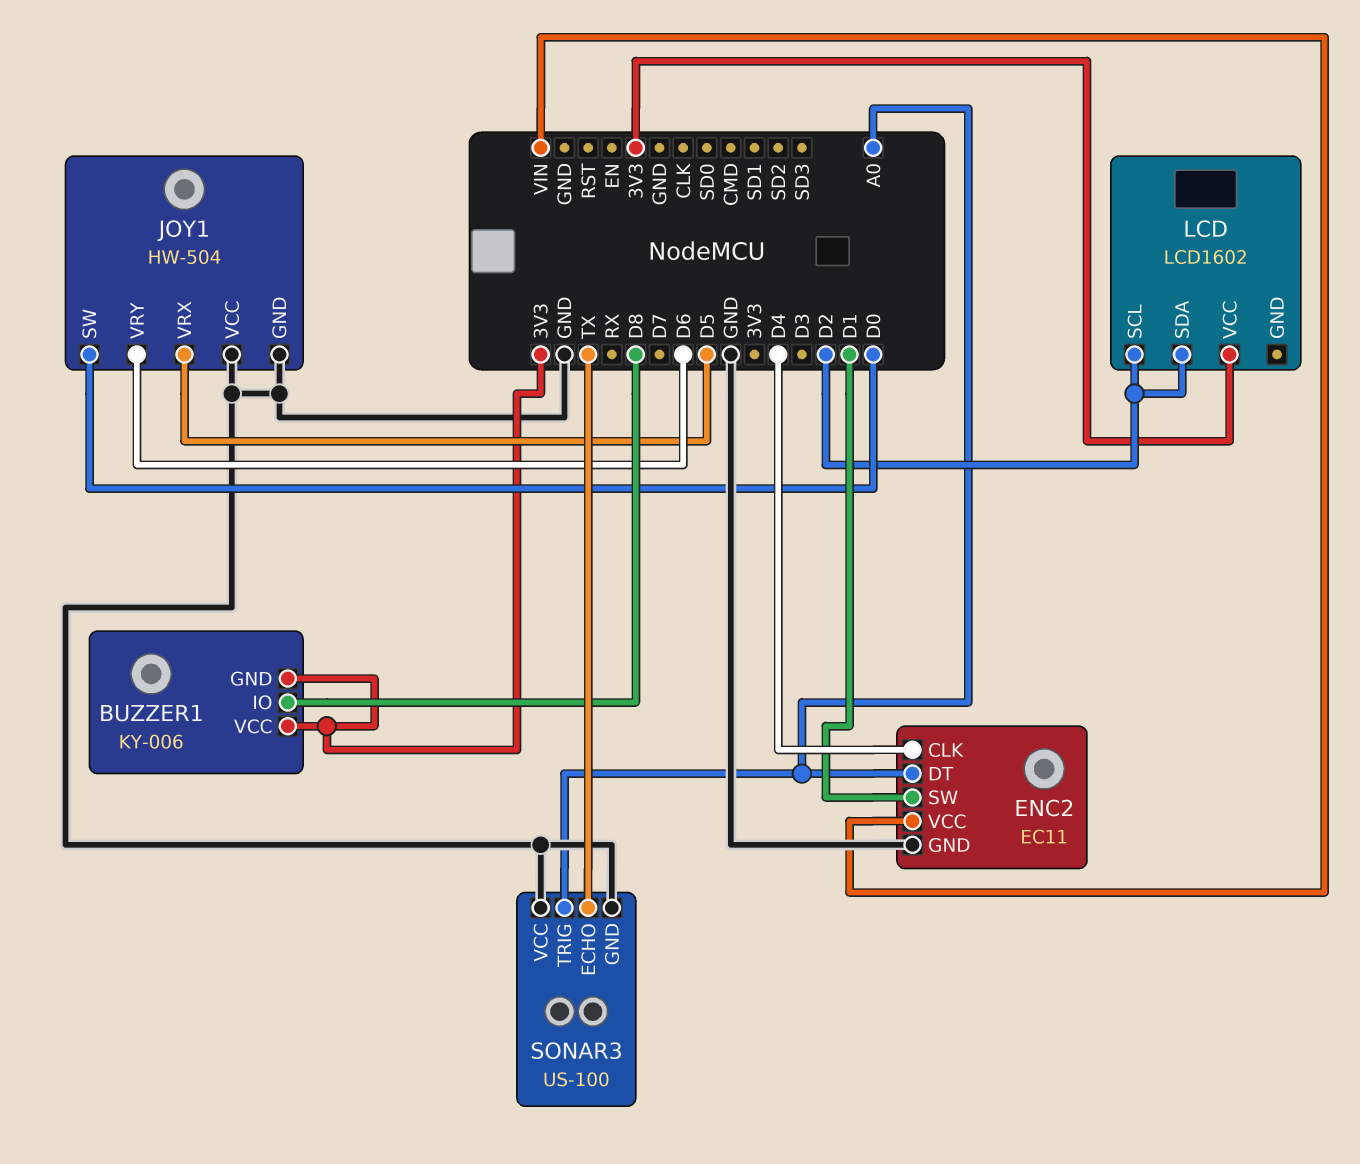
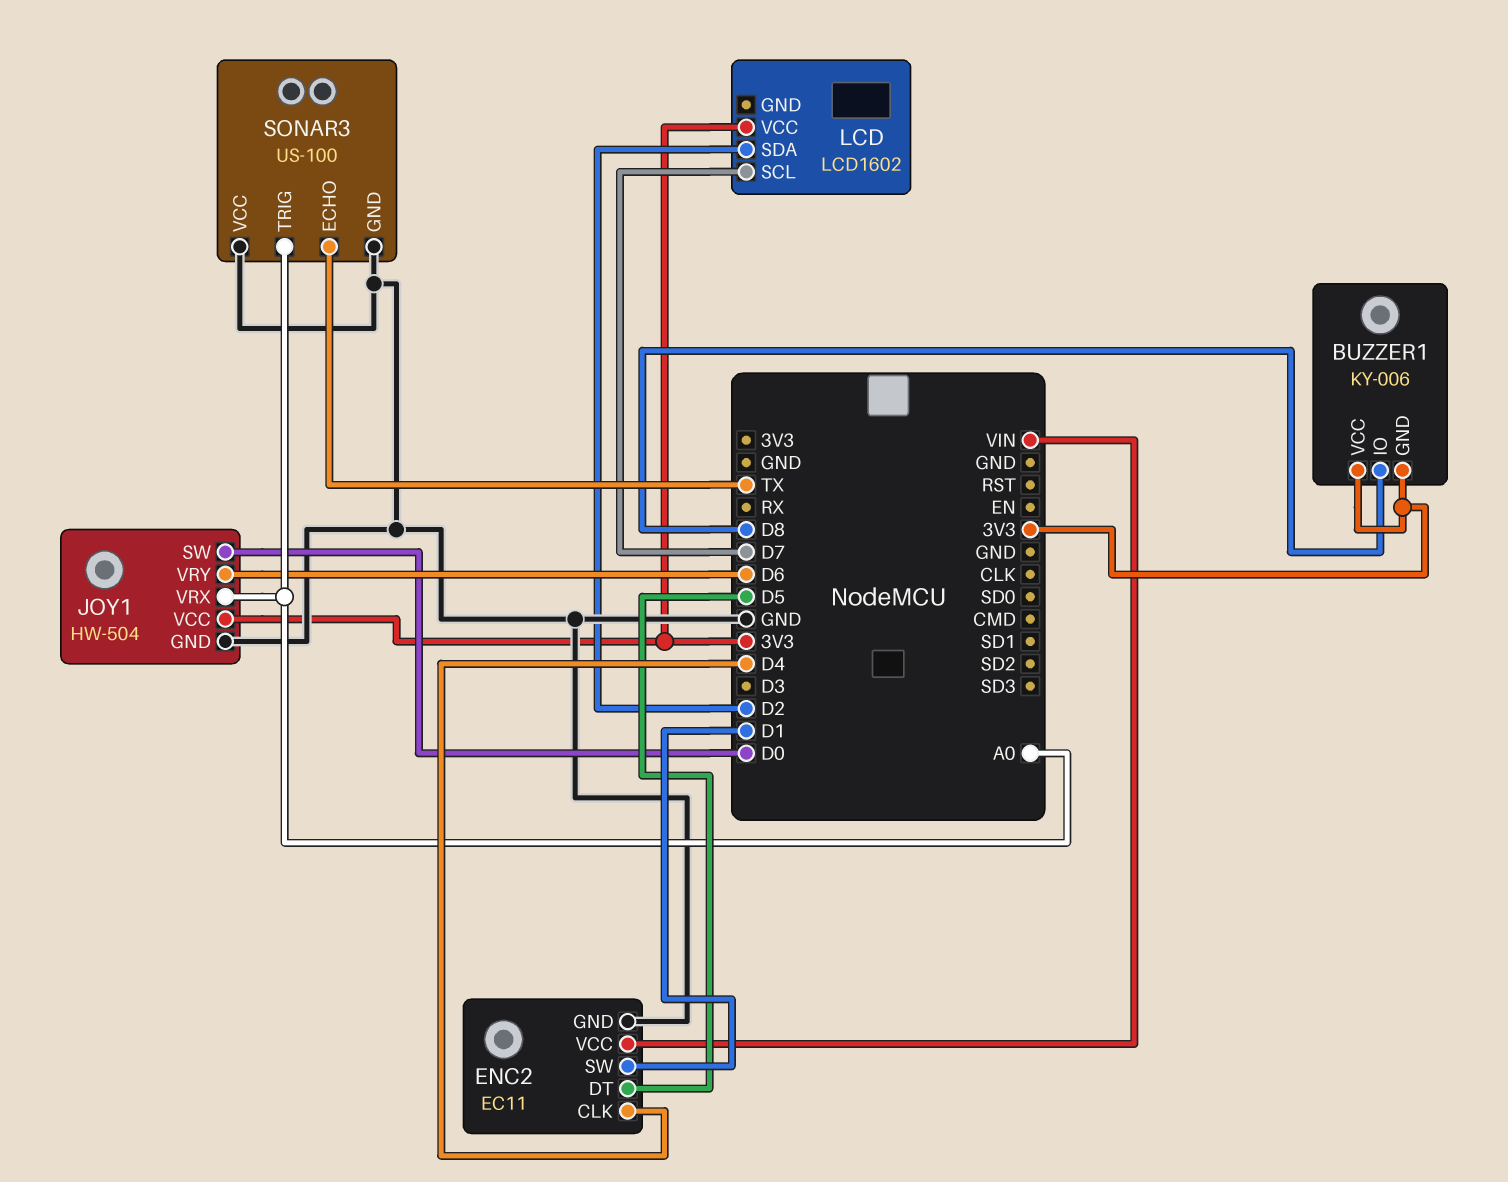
ENC2 pin DT: A0 -> D5
JOY1 pin VCC: GND -> 3V3
JOY1 pin VRX: D5 -> A0
LCD pin SCL: D2 -> D7

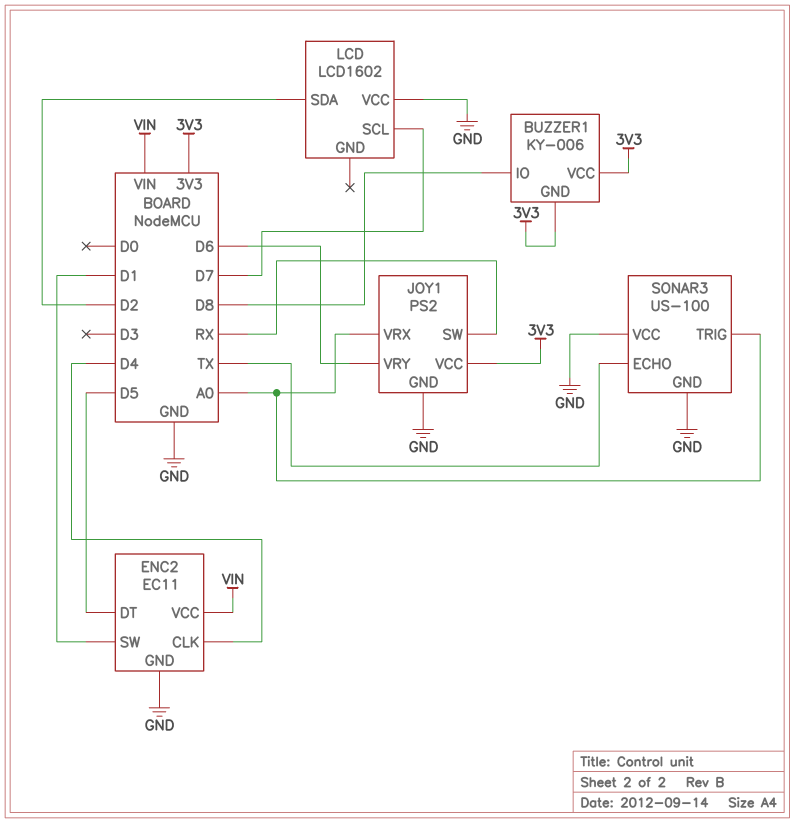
JOY1: HW-504 -> PS2
JOY1 pin SW: D0 -> RX
LCD pin VCC: 3V3 -> GND

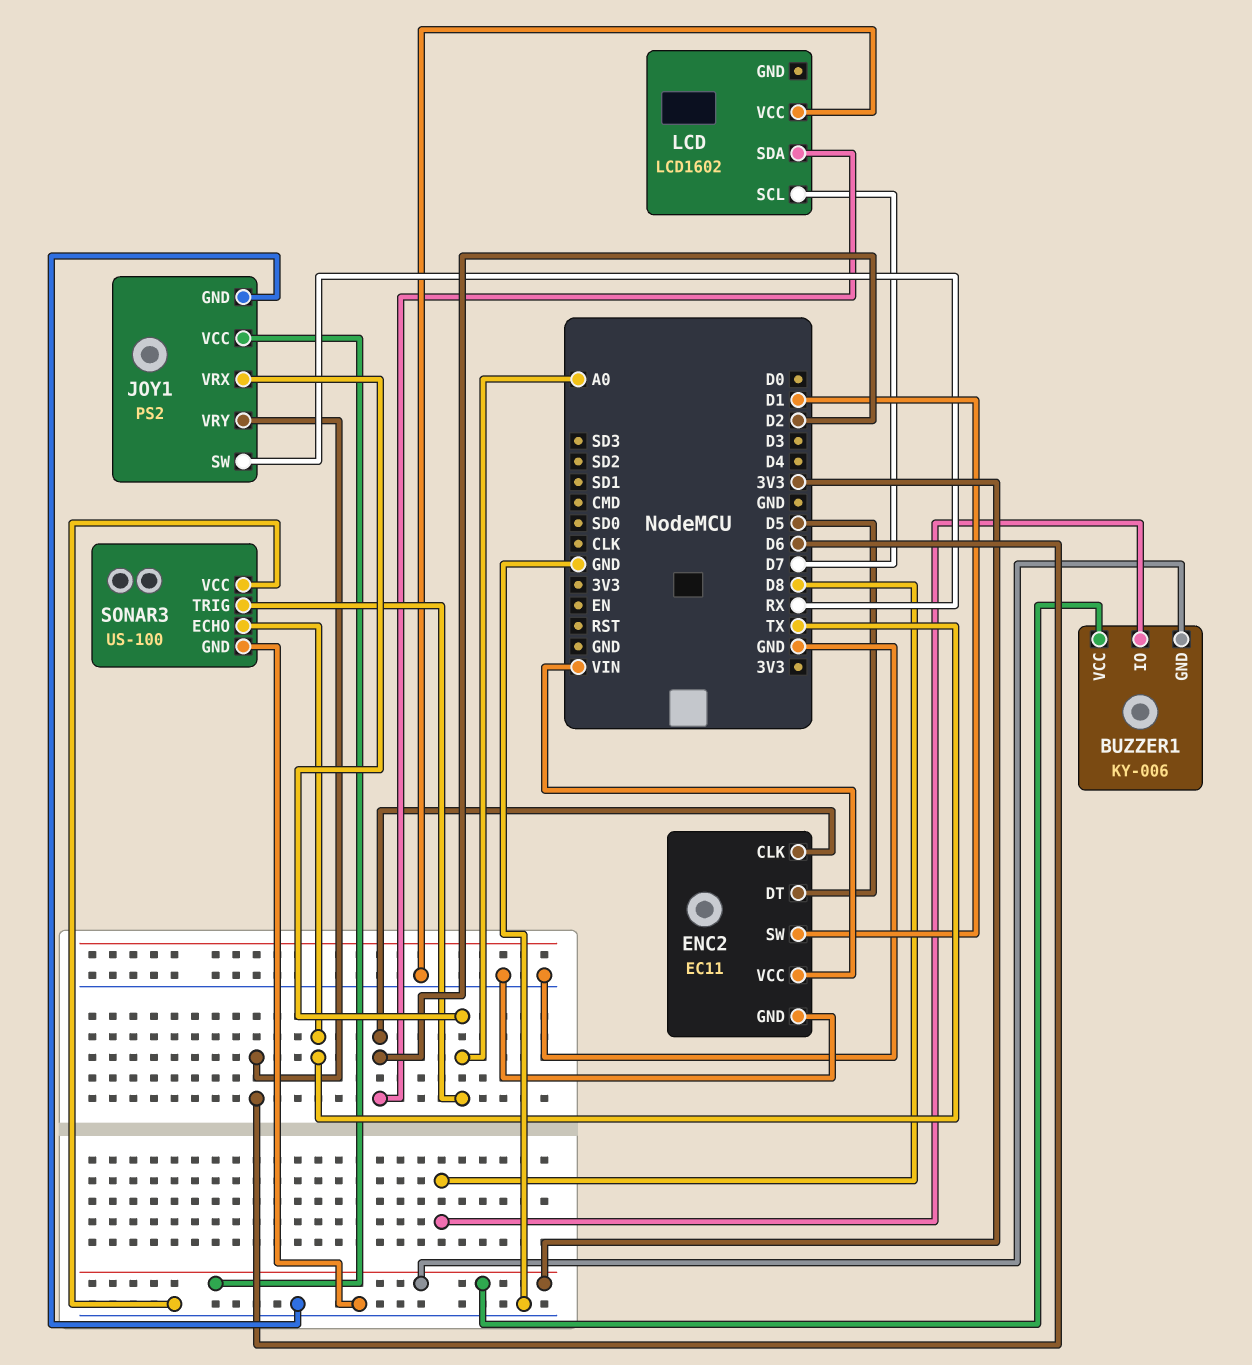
ENC2 pin CLK: D4 -> D2

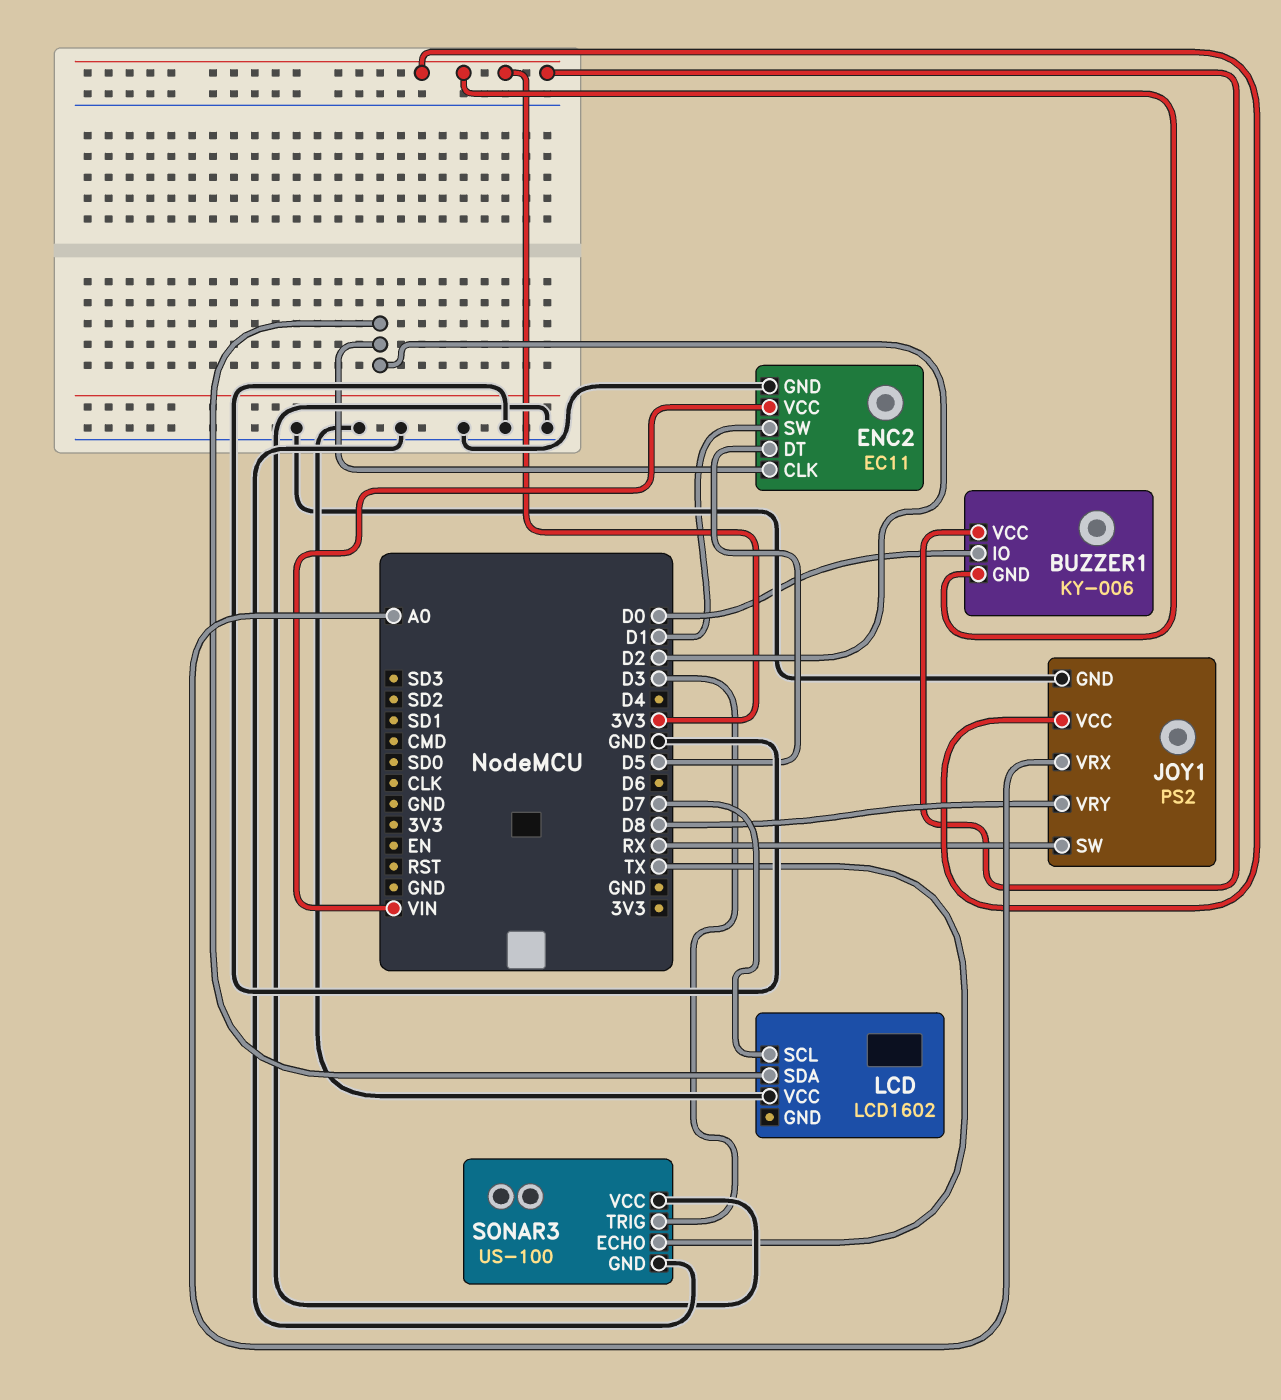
BUZZER1 pin IO: D8 -> D0
JOY1 pin VRY: D6 -> D8
SONAR3 pin TRIG: A0 -> D3

